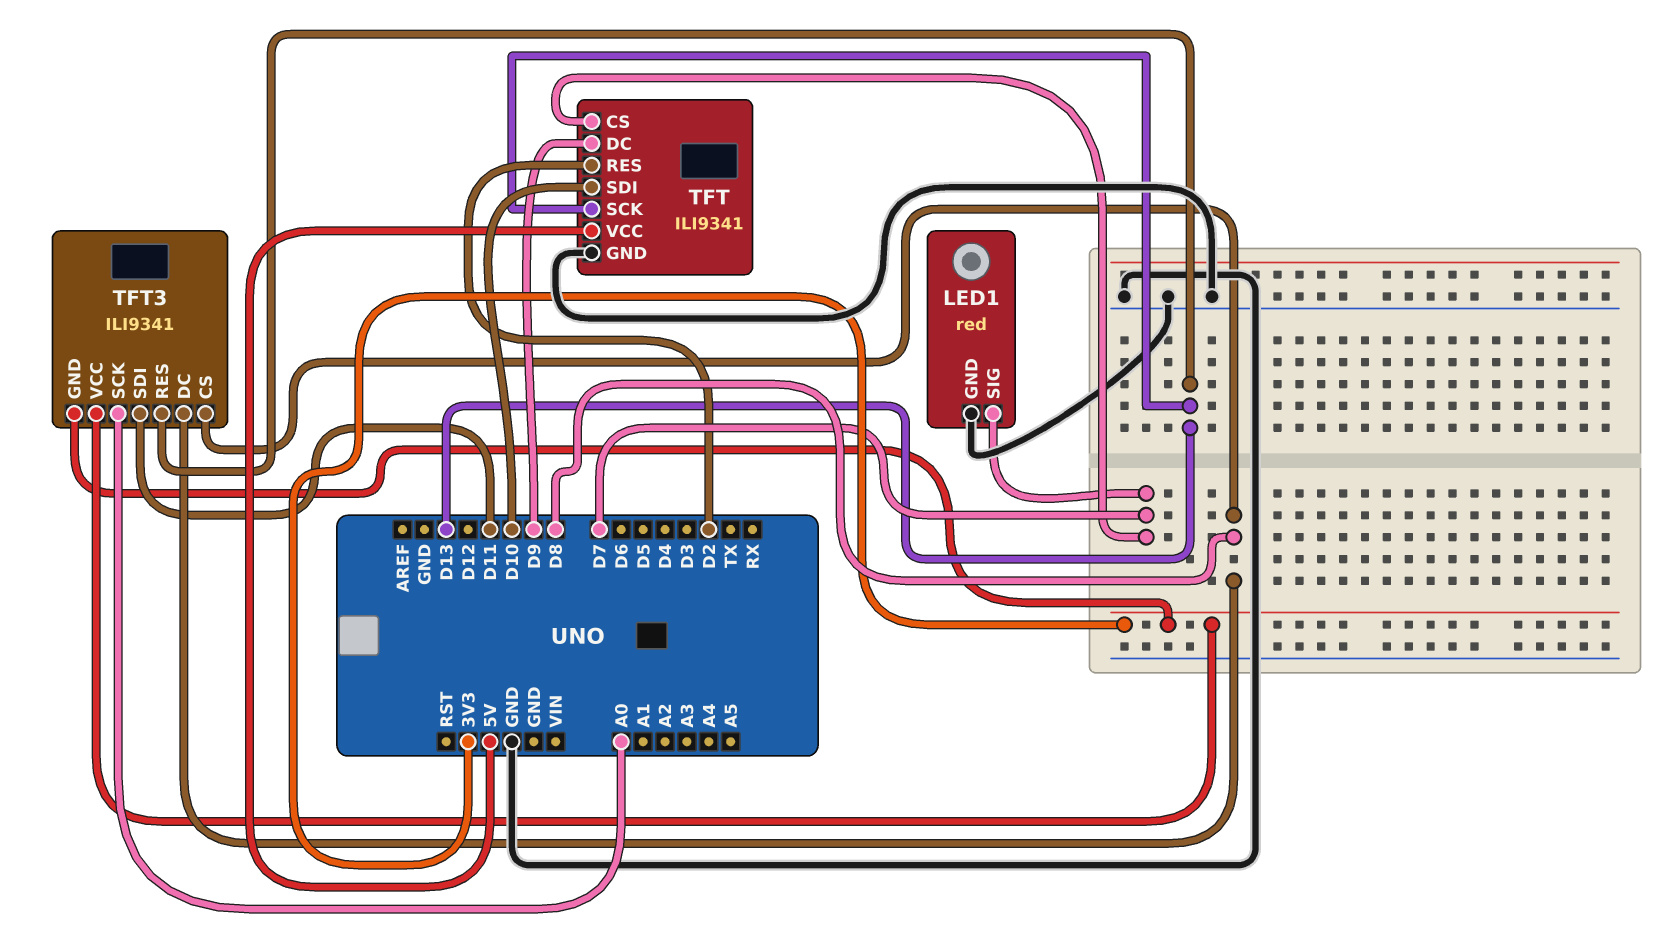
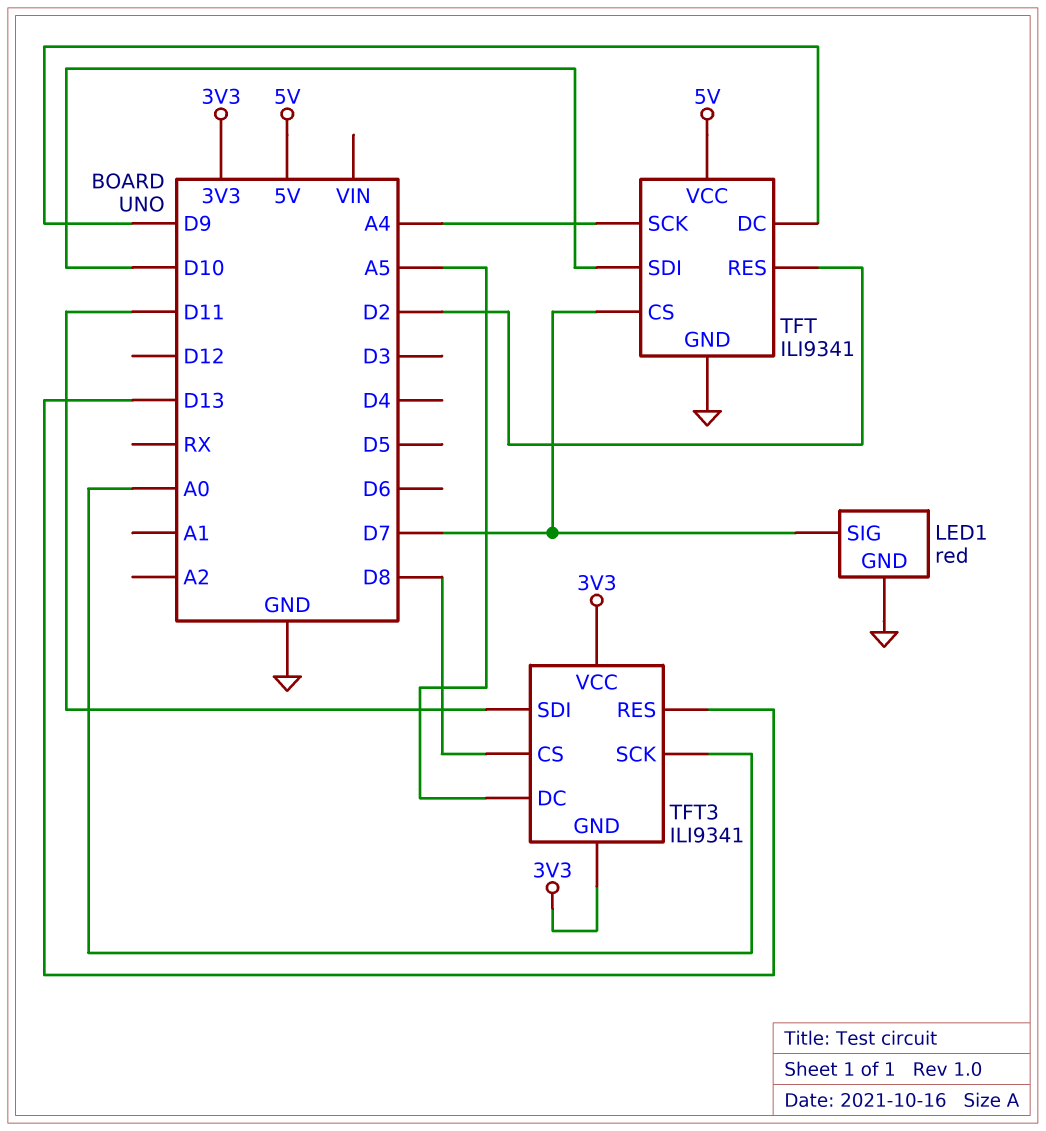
TFT pin SCK: D13 -> A4
TFT3 pin DC: D8 -> A5

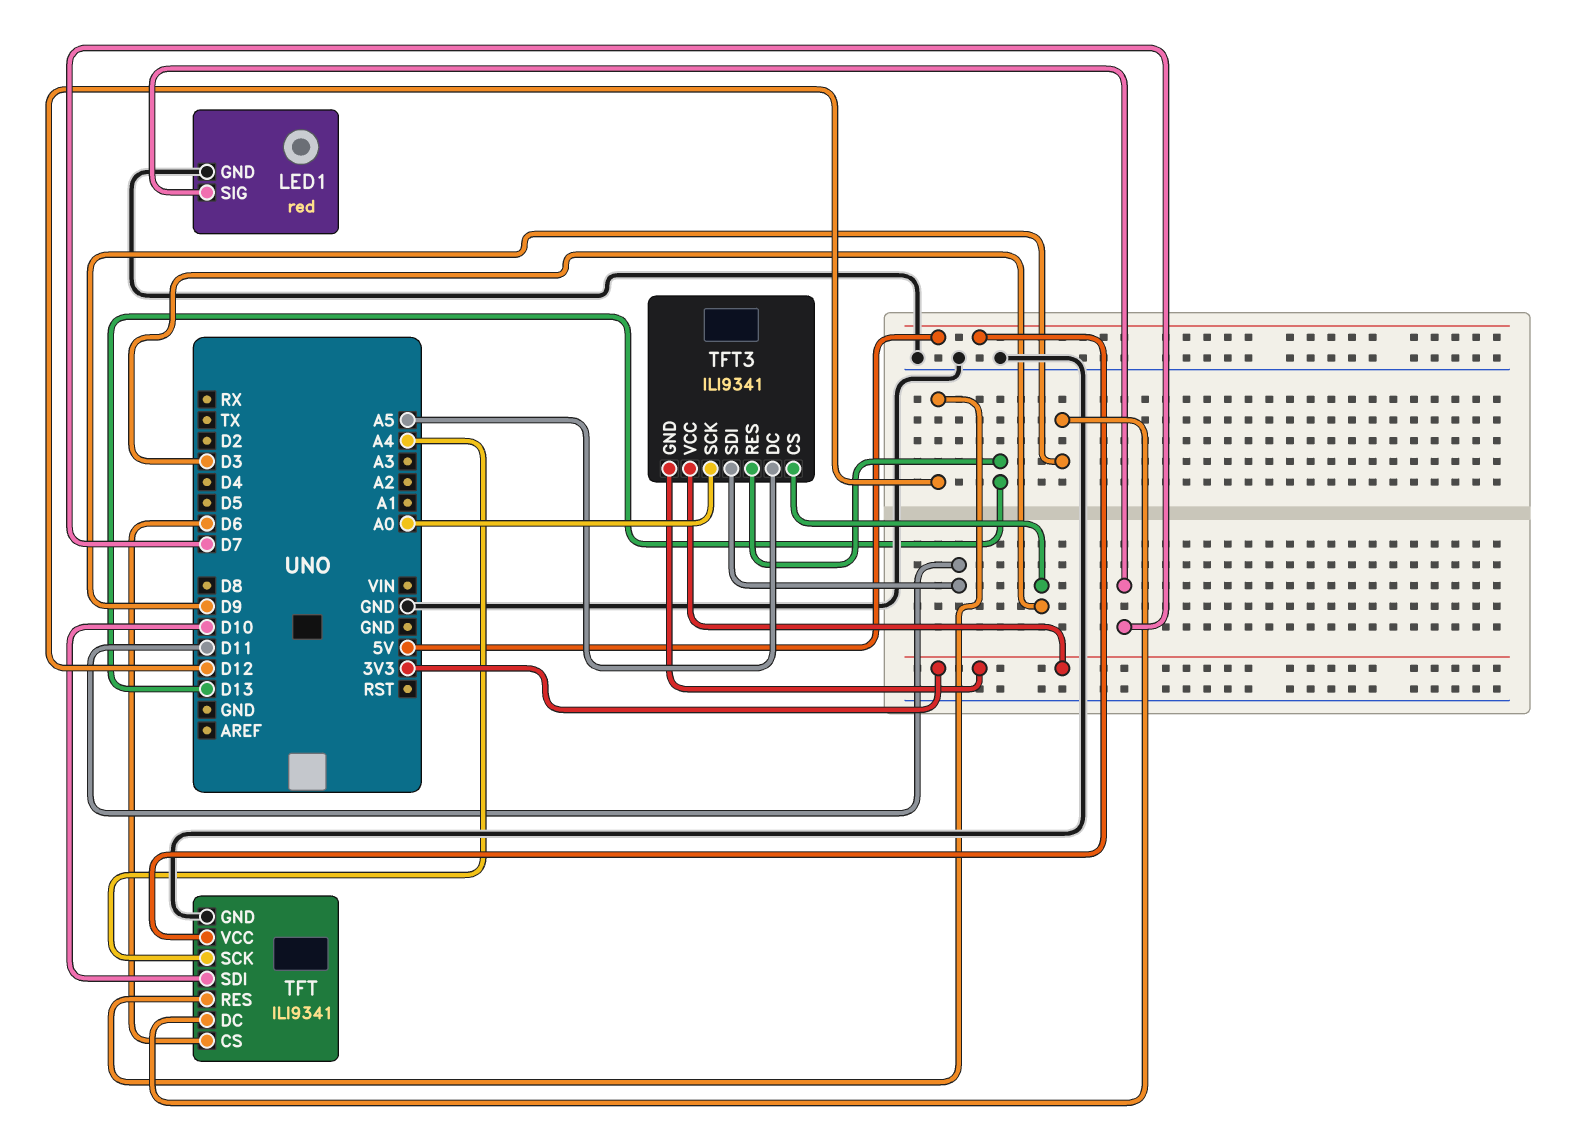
TFT pin CS: D7 -> D6
TFT pin RES: D2 -> D12
TFT3 pin CS: D8 -> D3

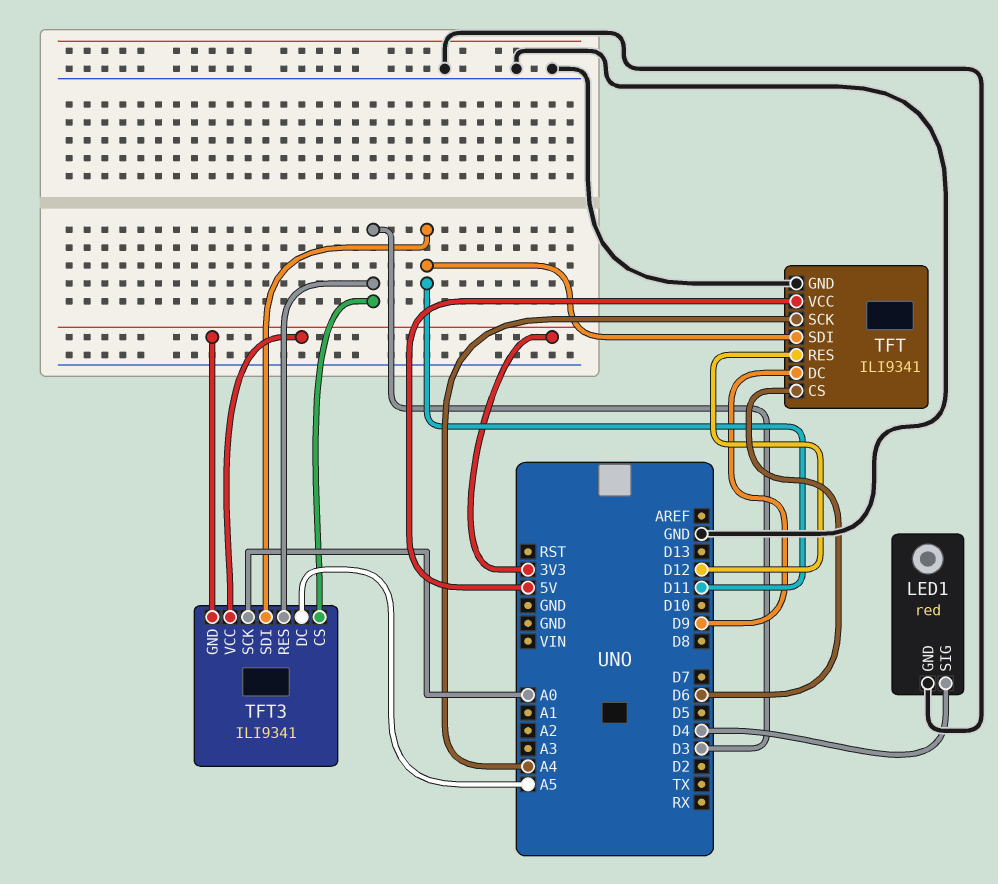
LED1 pin SIG: D7 -> D4
TFT pin SDI: D10 -> D11
TFT3 pin RES: D13 -> D3

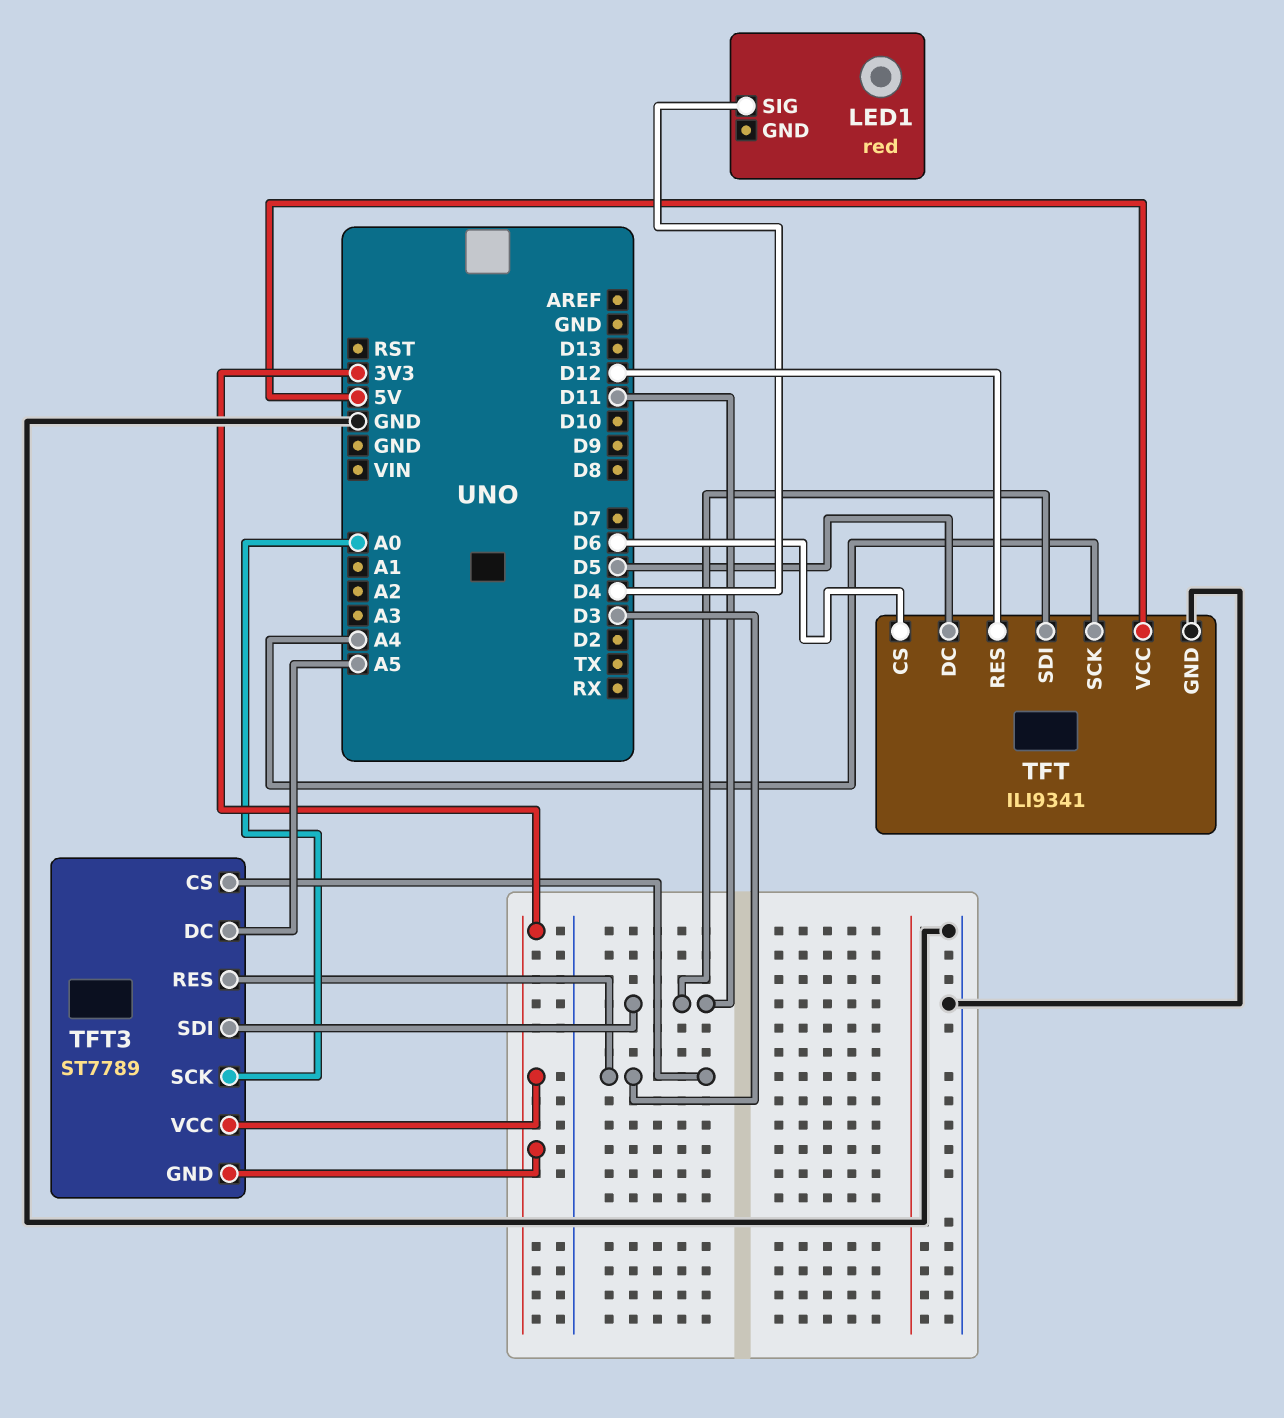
LED1 pin GND: GND -> none
TFT pin DC: D9 -> D5
TFT3: ILI9341 -> ST7789

